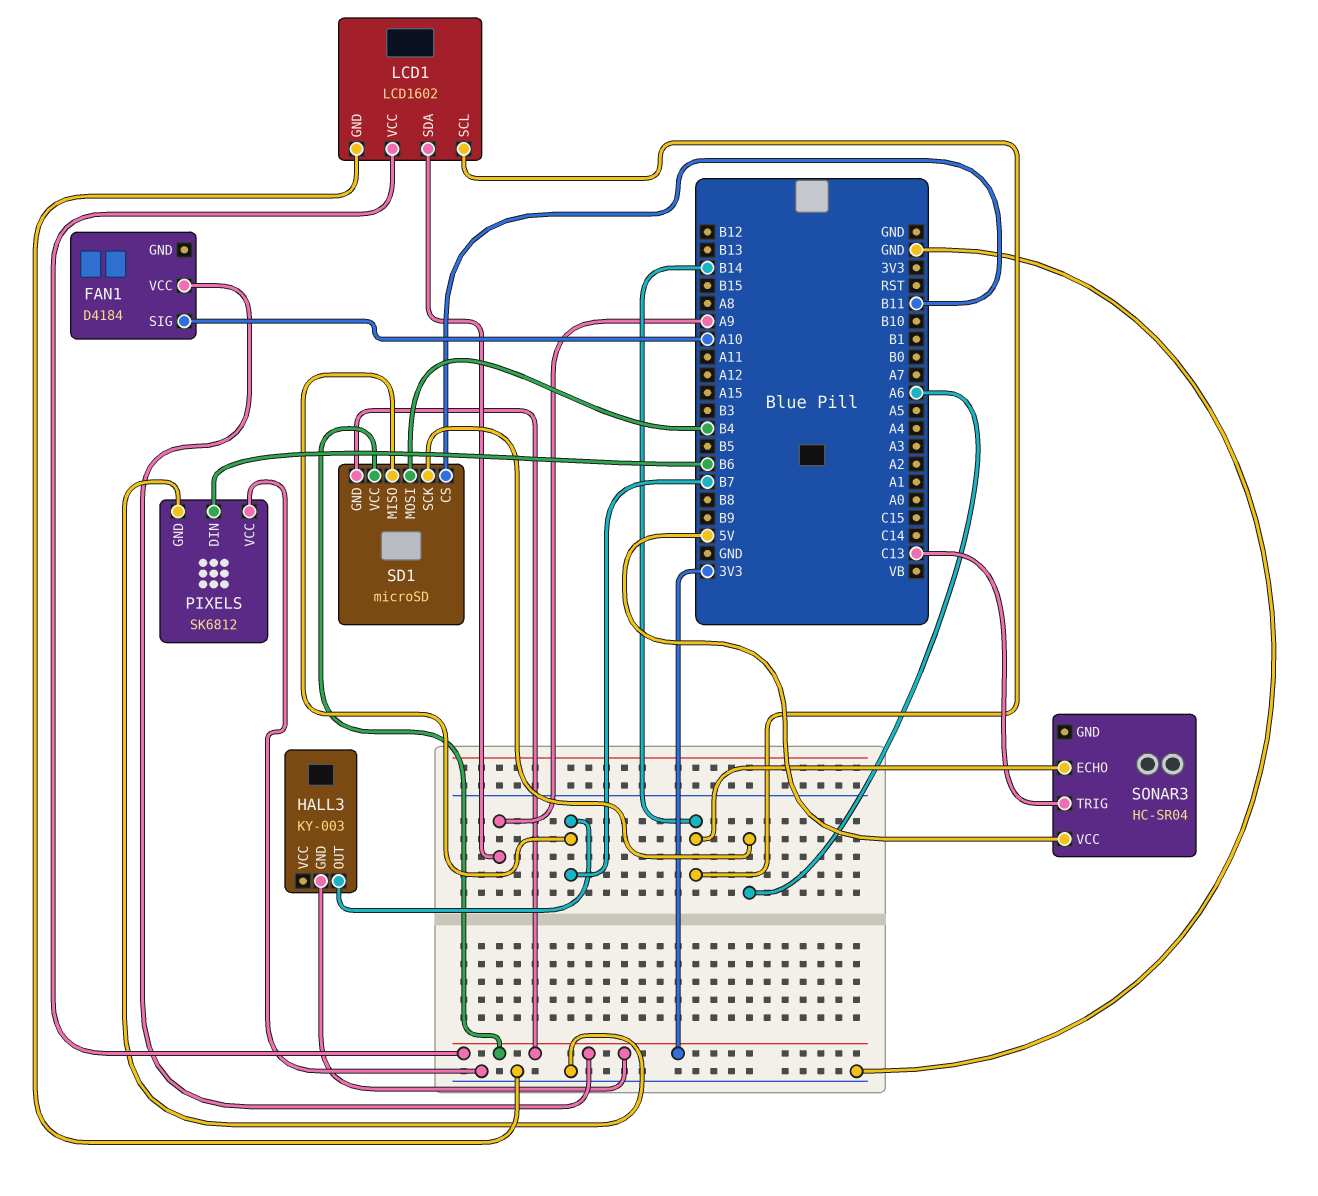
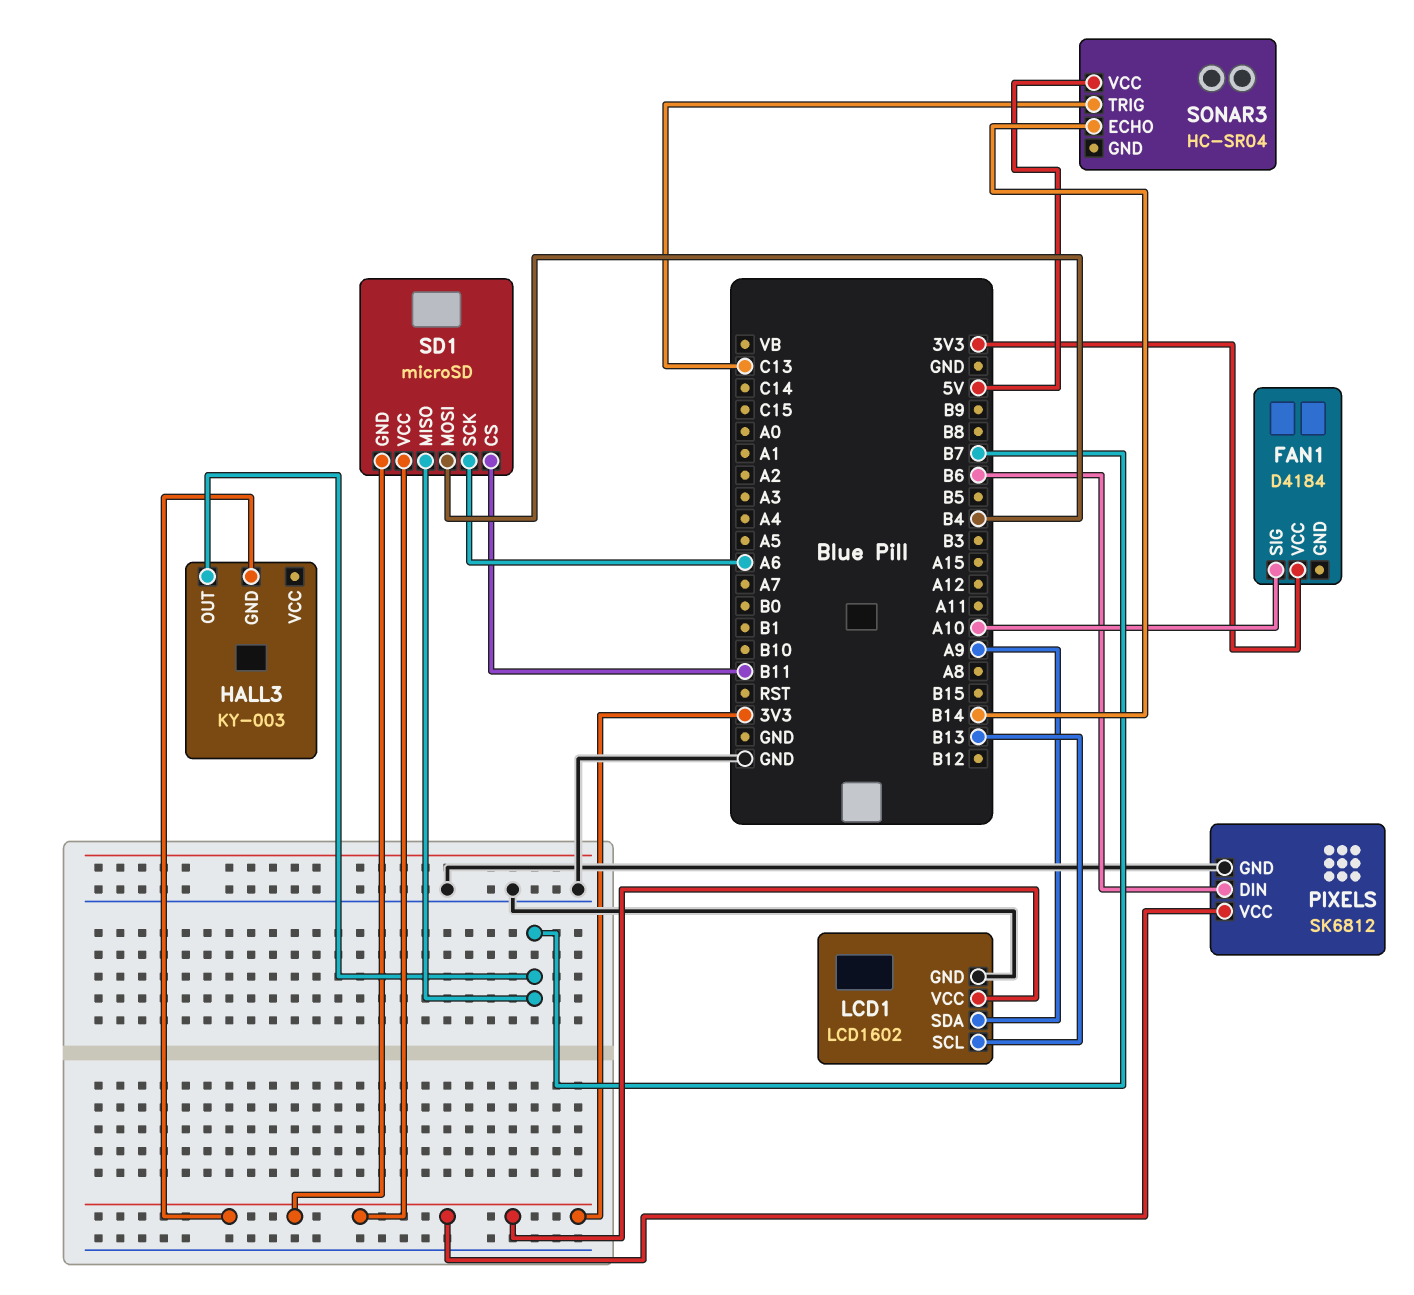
LCD1 pin SCL: B14 -> B13
PIXELS pin VCC: GND -> 3V3

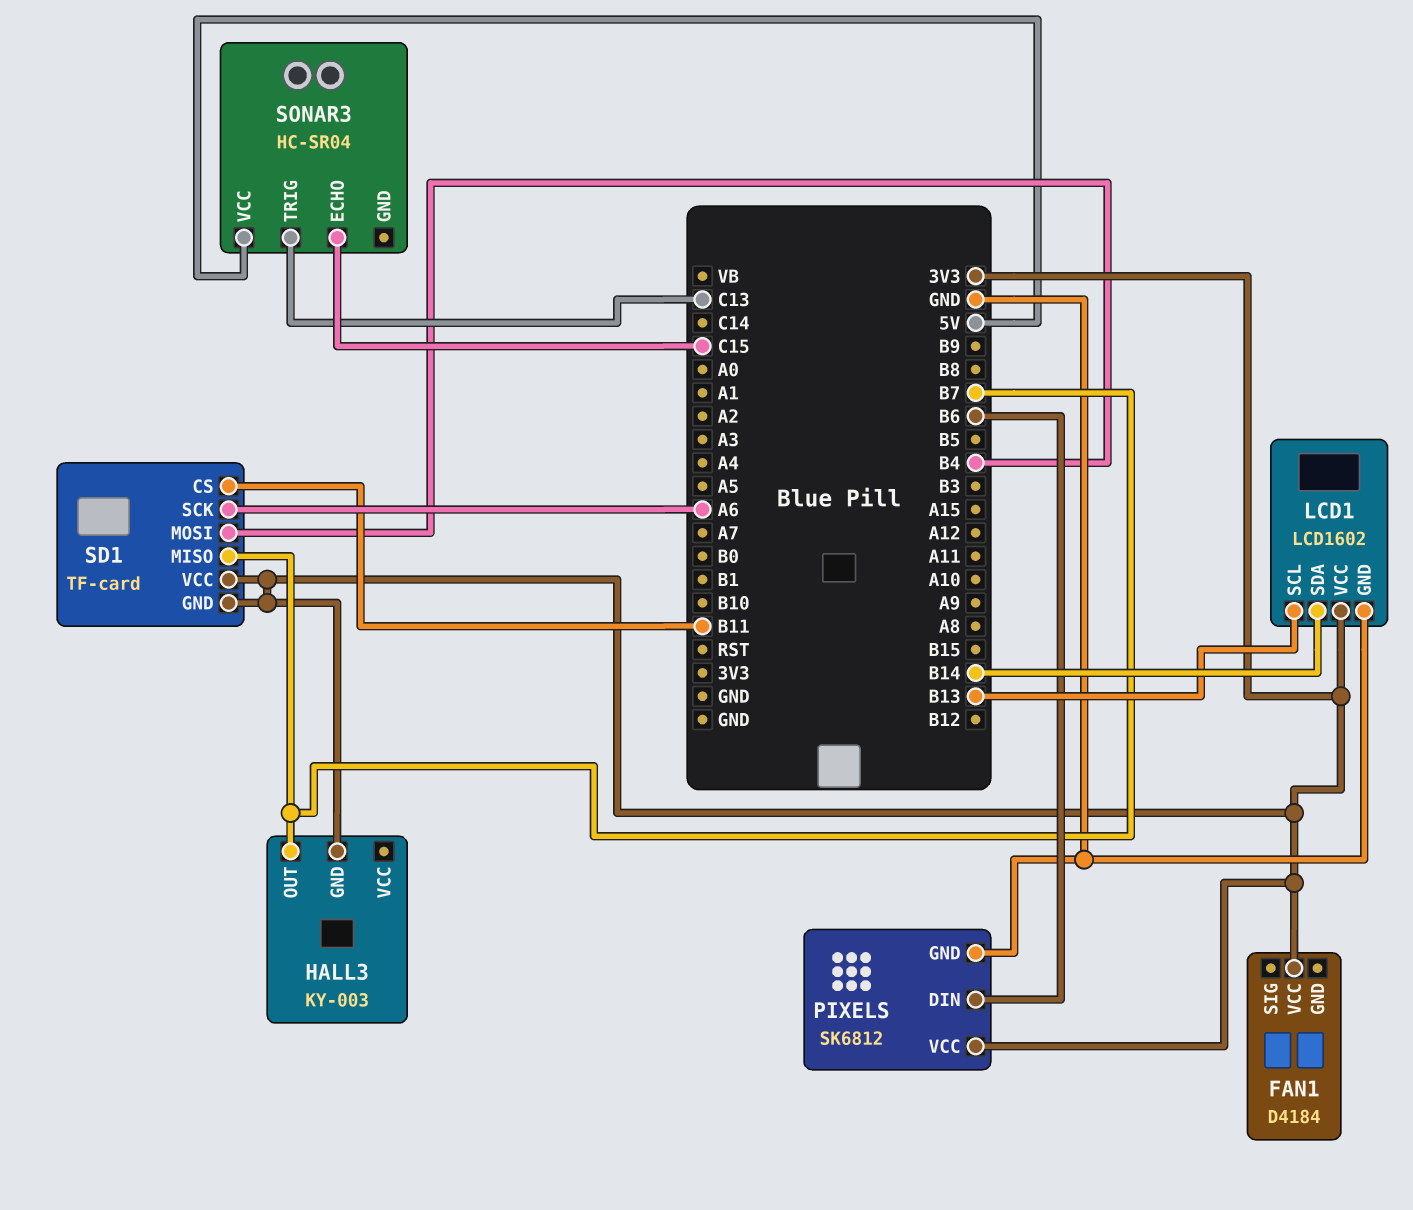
FAN1 pin SIG: A10 -> none
LCD1 pin SDA: A9 -> B14
SD1: microSD -> TF-card
SONAR3 pin ECHO: B14 -> C15

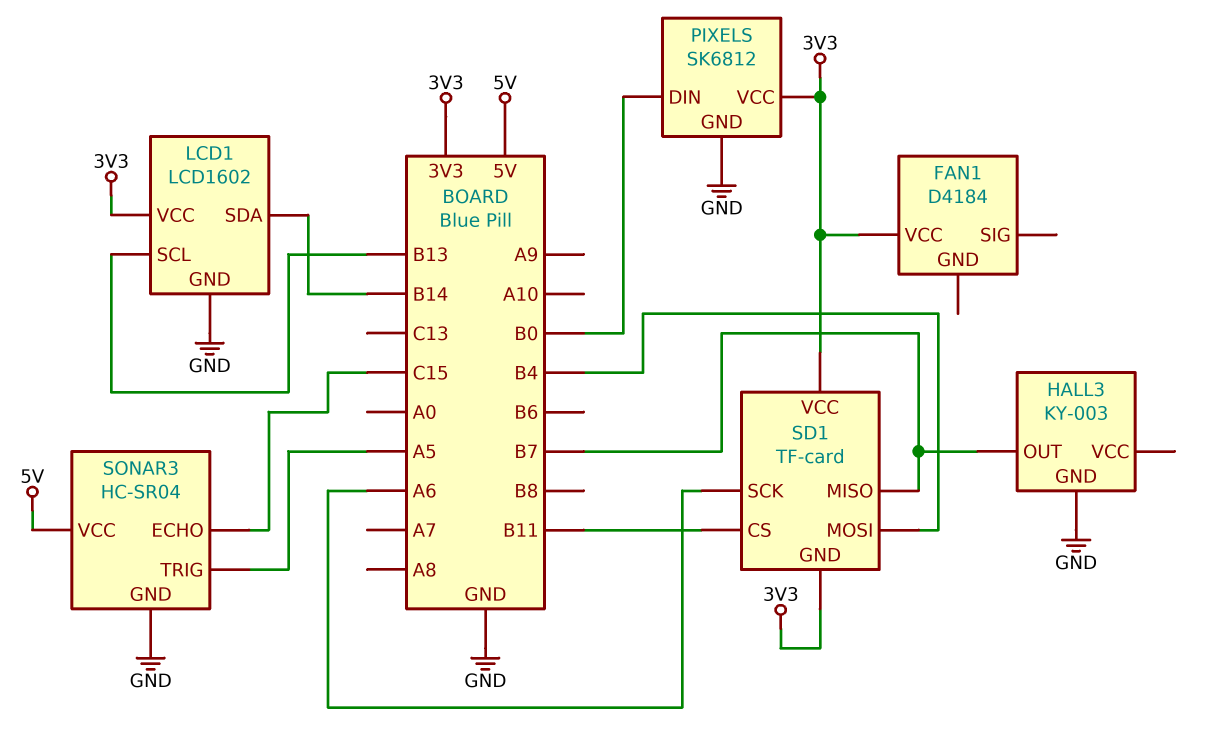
HALL3 pin GND: 3V3 -> GND
PIXELS pin DIN: B6 -> B0
SONAR3 pin GND: none -> GND
SONAR3 pin TRIG: C13 -> A5

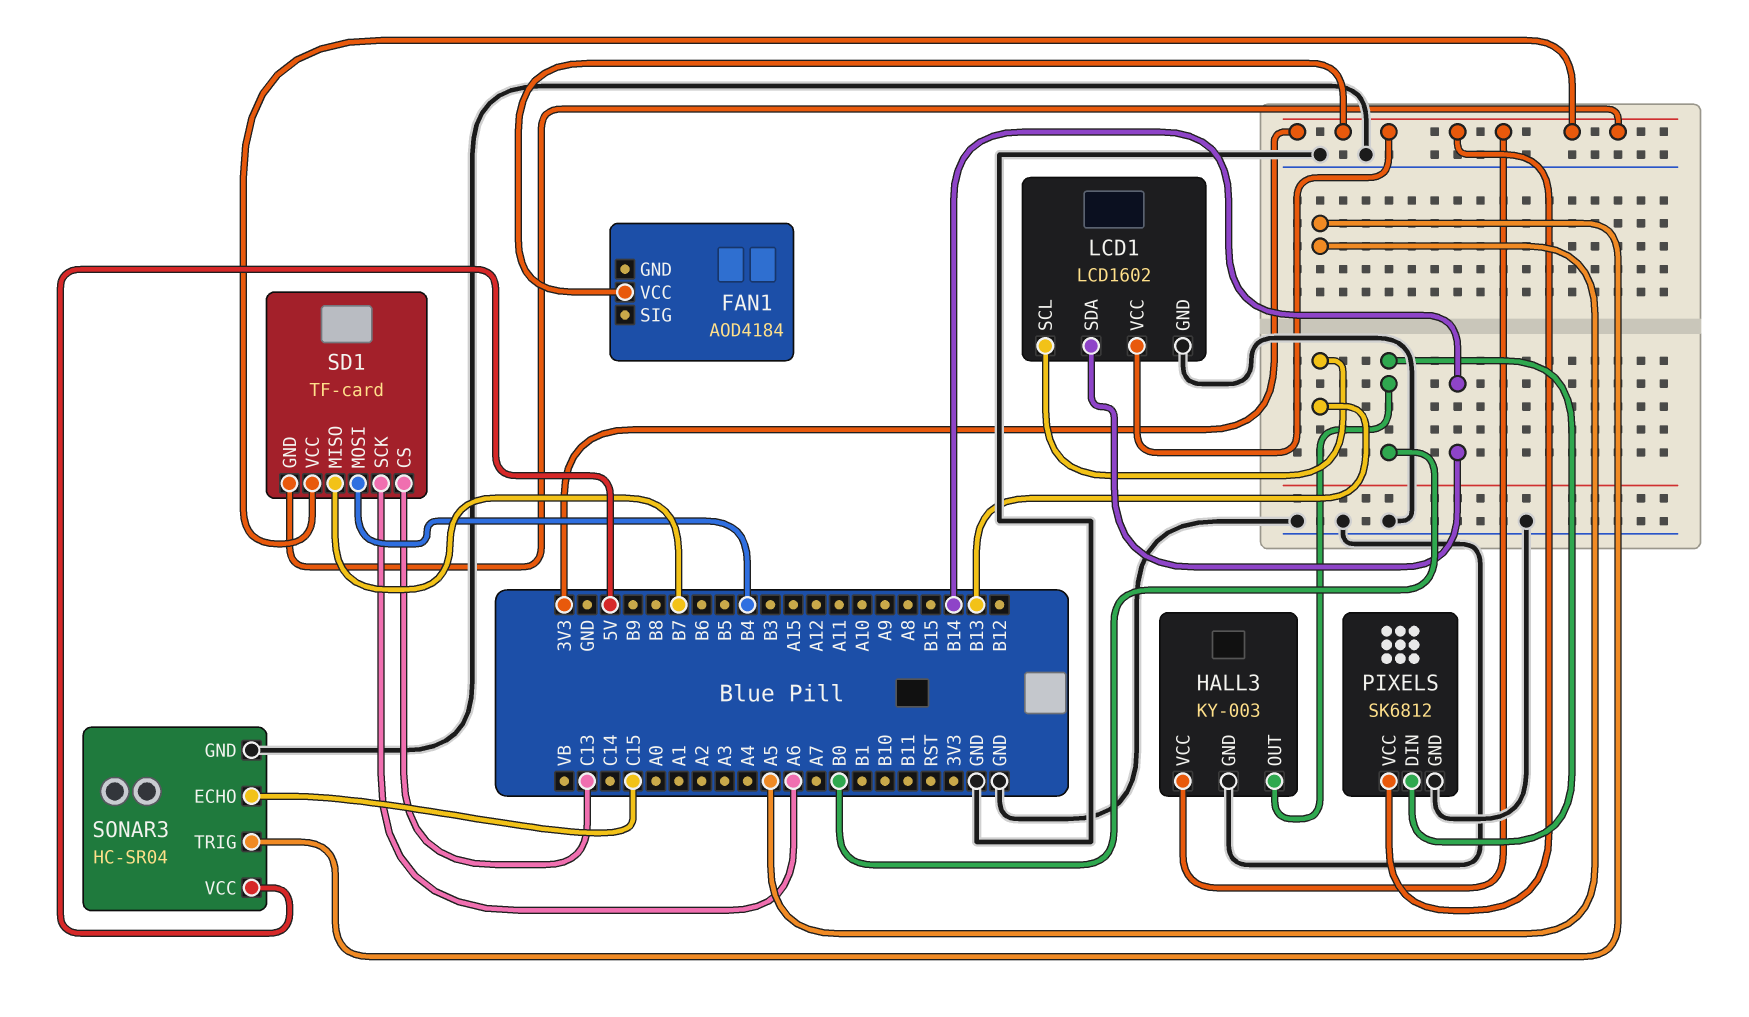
FAN1: D4184 -> AOD4184
HALL3 pin OUT: B7 -> B0
HALL3 pin VCC: none -> 3V3
SD1 pin CS: B11 -> C13

